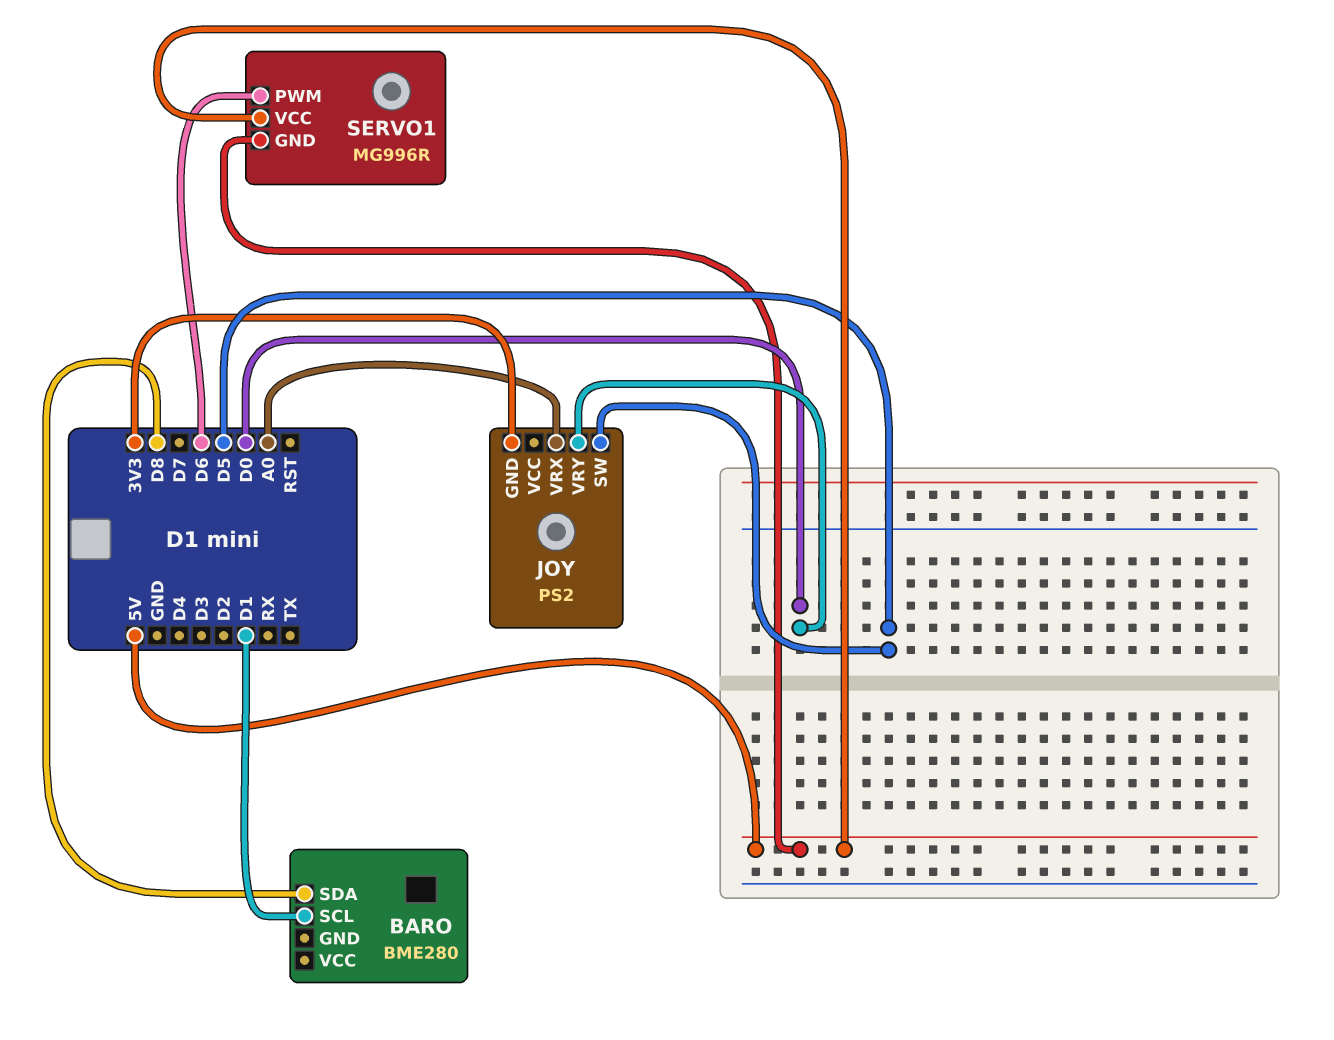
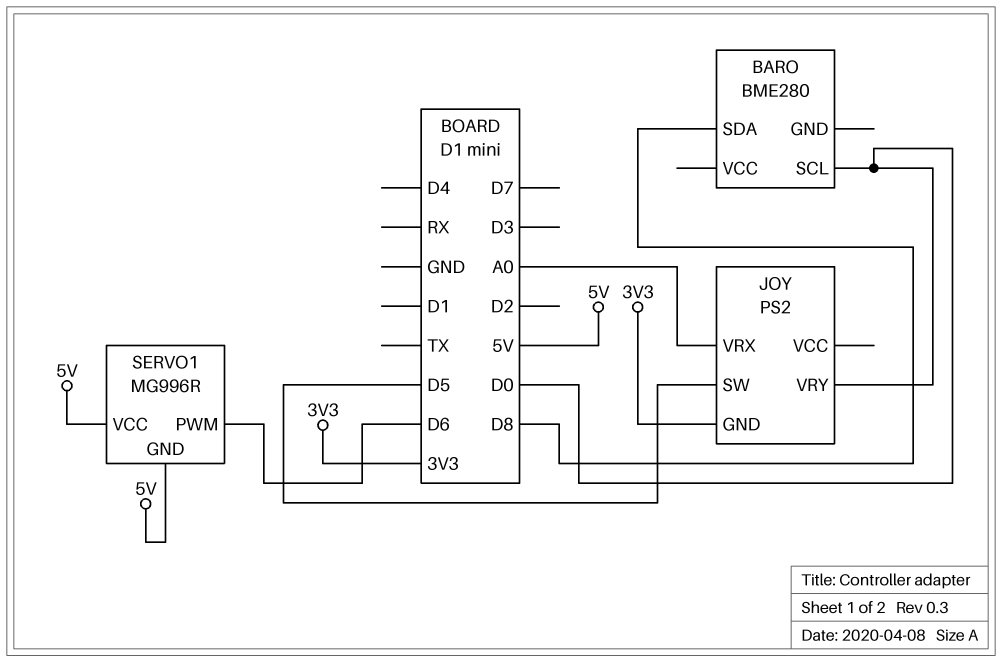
BARO pin SCL: D1 -> D0

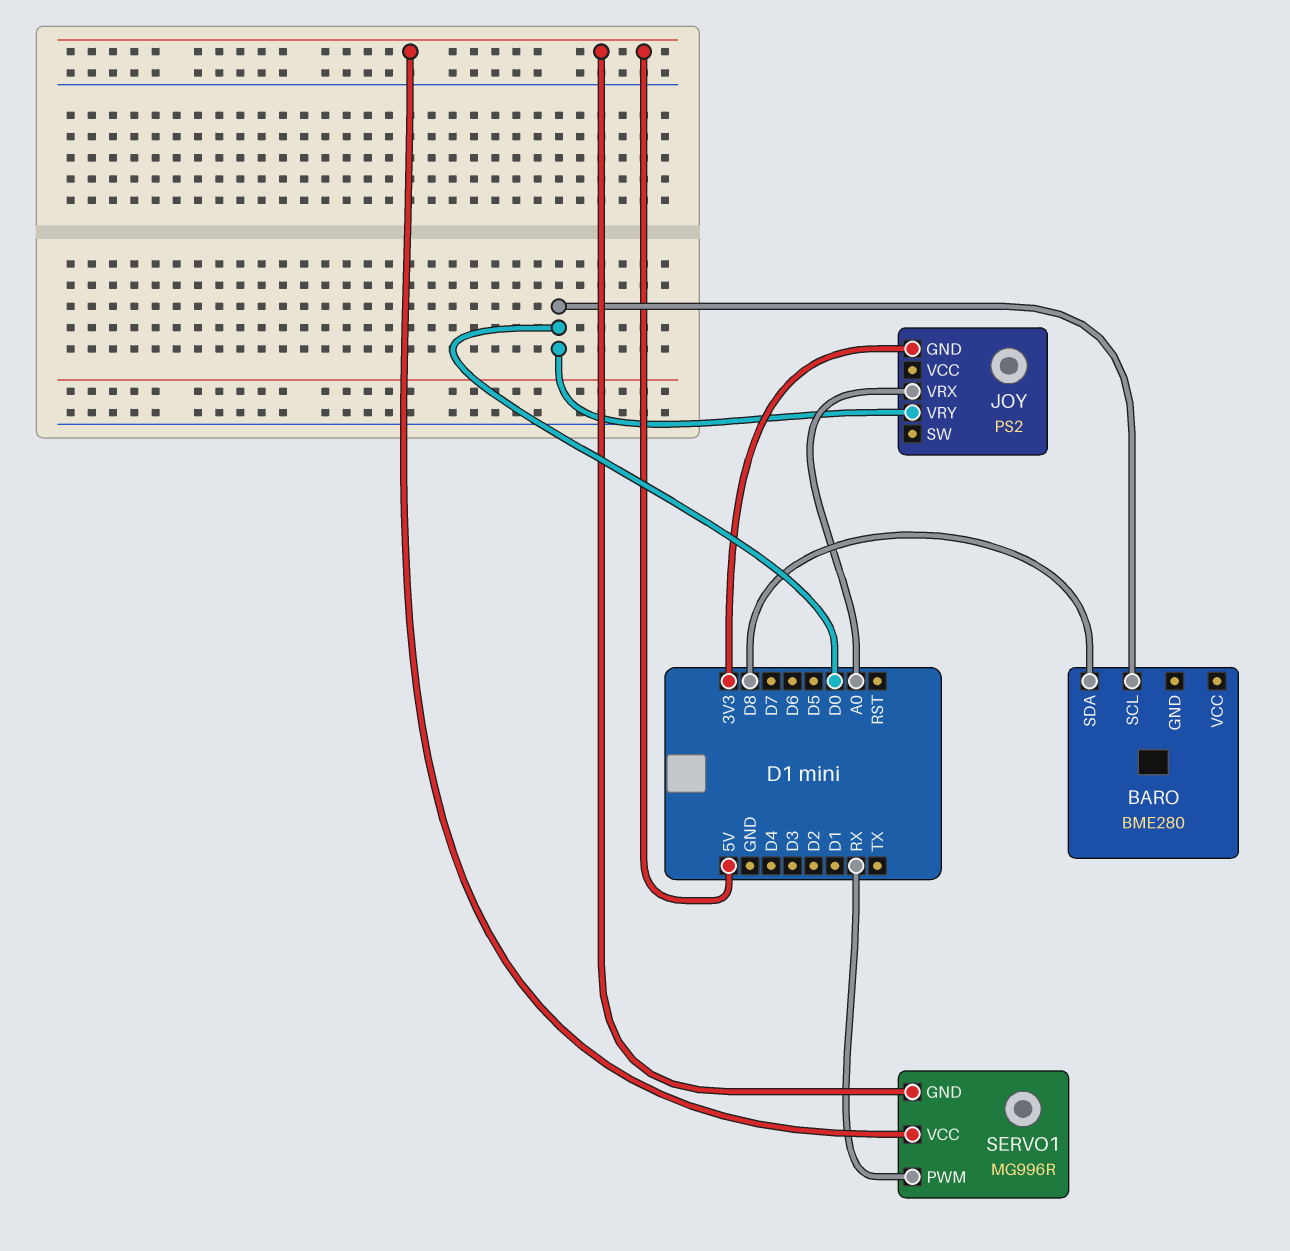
JOY pin SW: D5 -> none
SERVO1 pin PWM: D6 -> RX

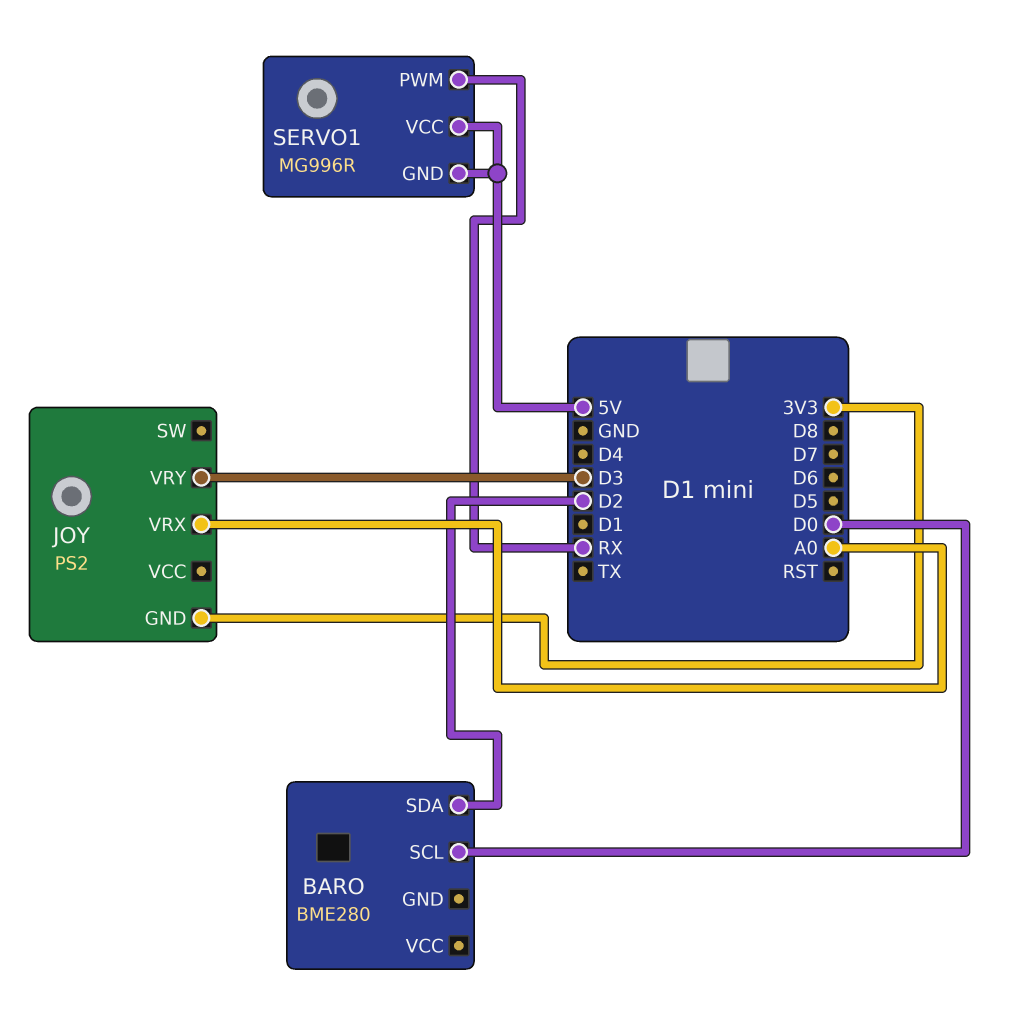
BARO pin SDA: D8 -> D2
JOY pin VRY: D0 -> D3

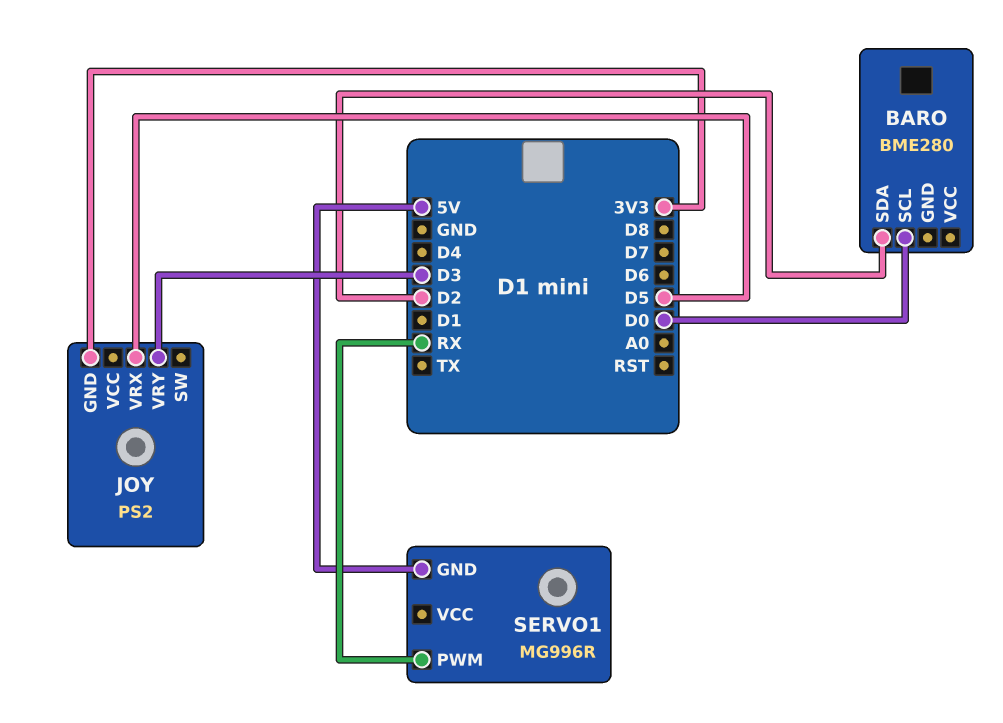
JOY pin VRX: A0 -> D5
SERVO1 pin VCC: 5V -> none

